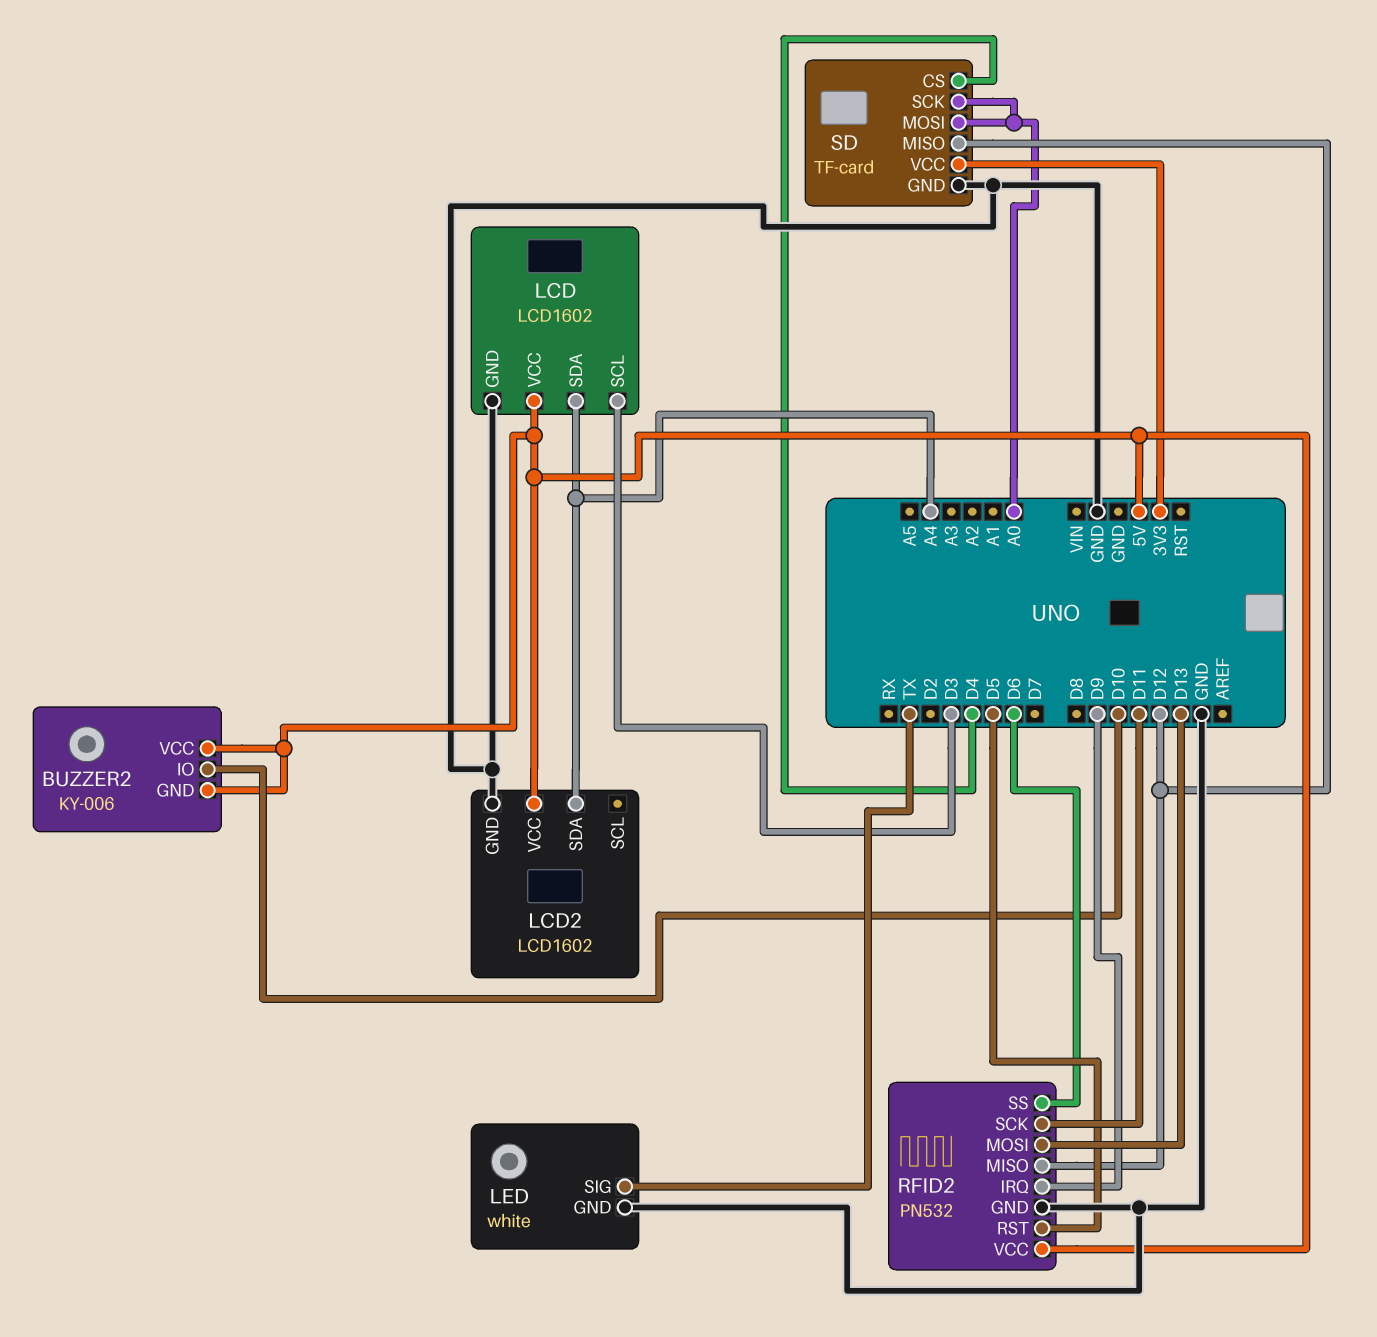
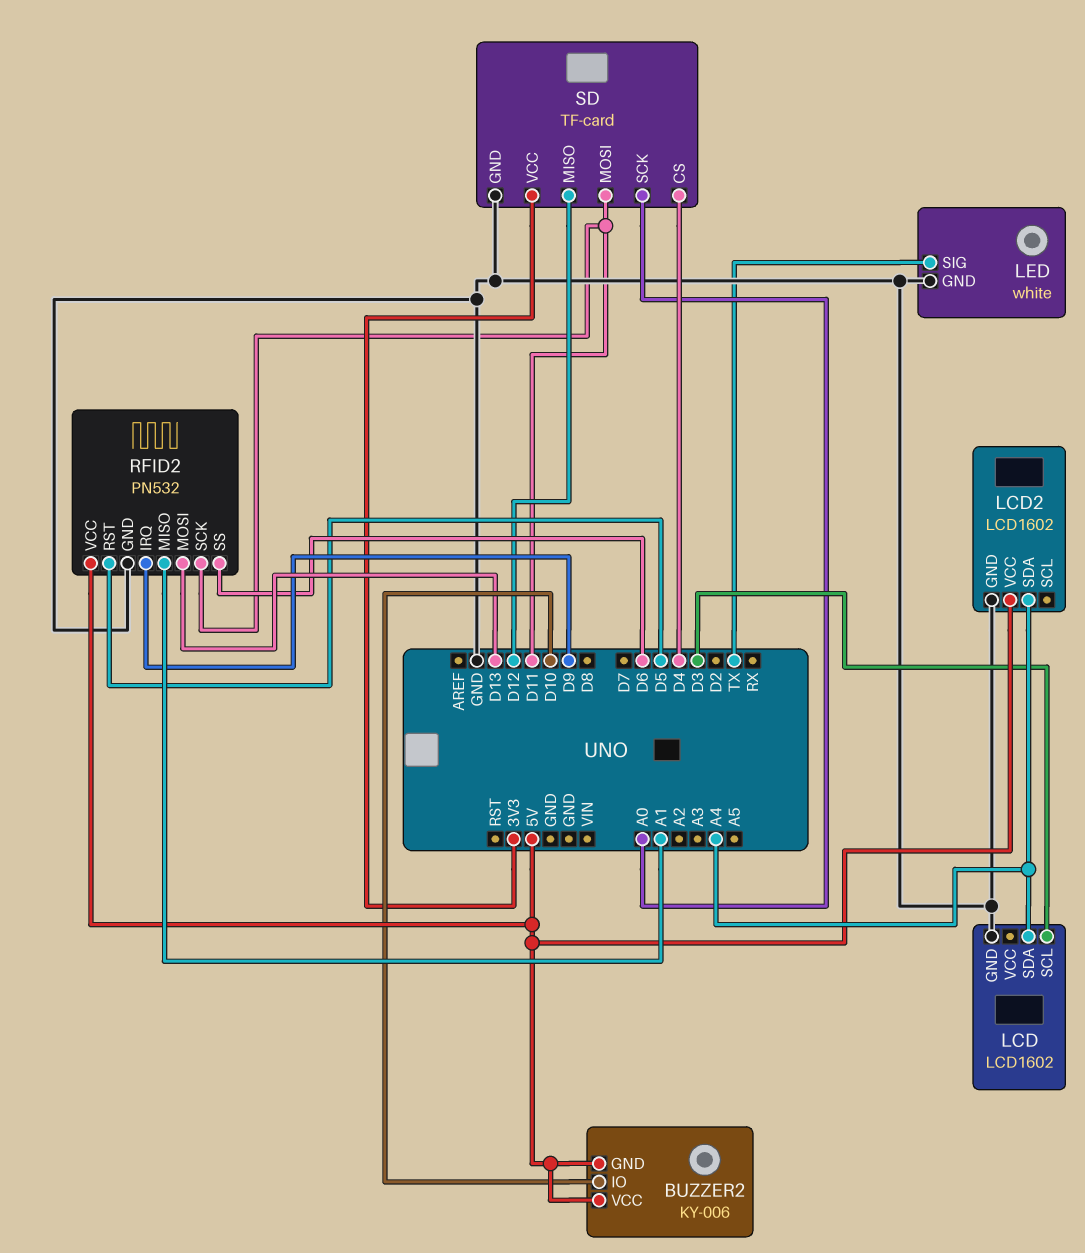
LCD pin VCC: 5V -> none
RFID2 pin MISO: D12 -> A1
SD pin MOSI: A0 -> D11

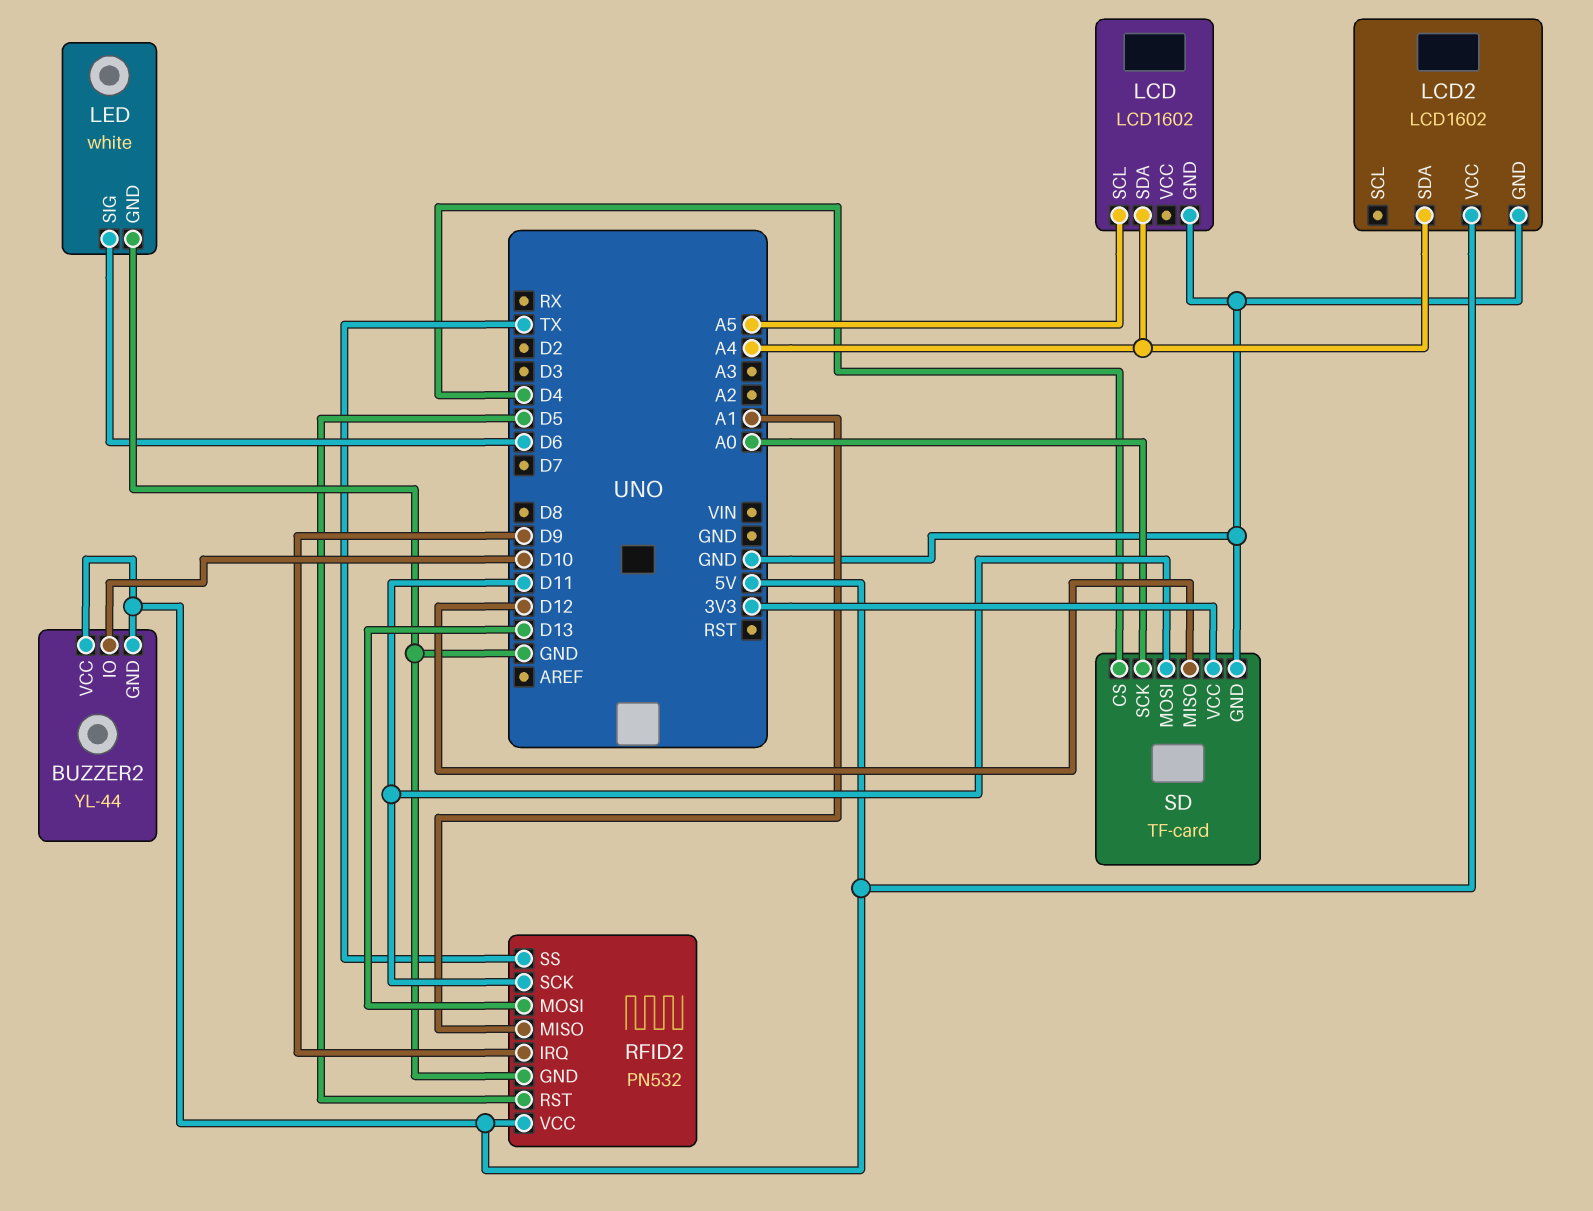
BUZZER2: KY-006 -> YL-44
LCD pin SCL: D3 -> A5
LED pin SIG: TX -> D6
RFID2 pin SS: D6 -> TX

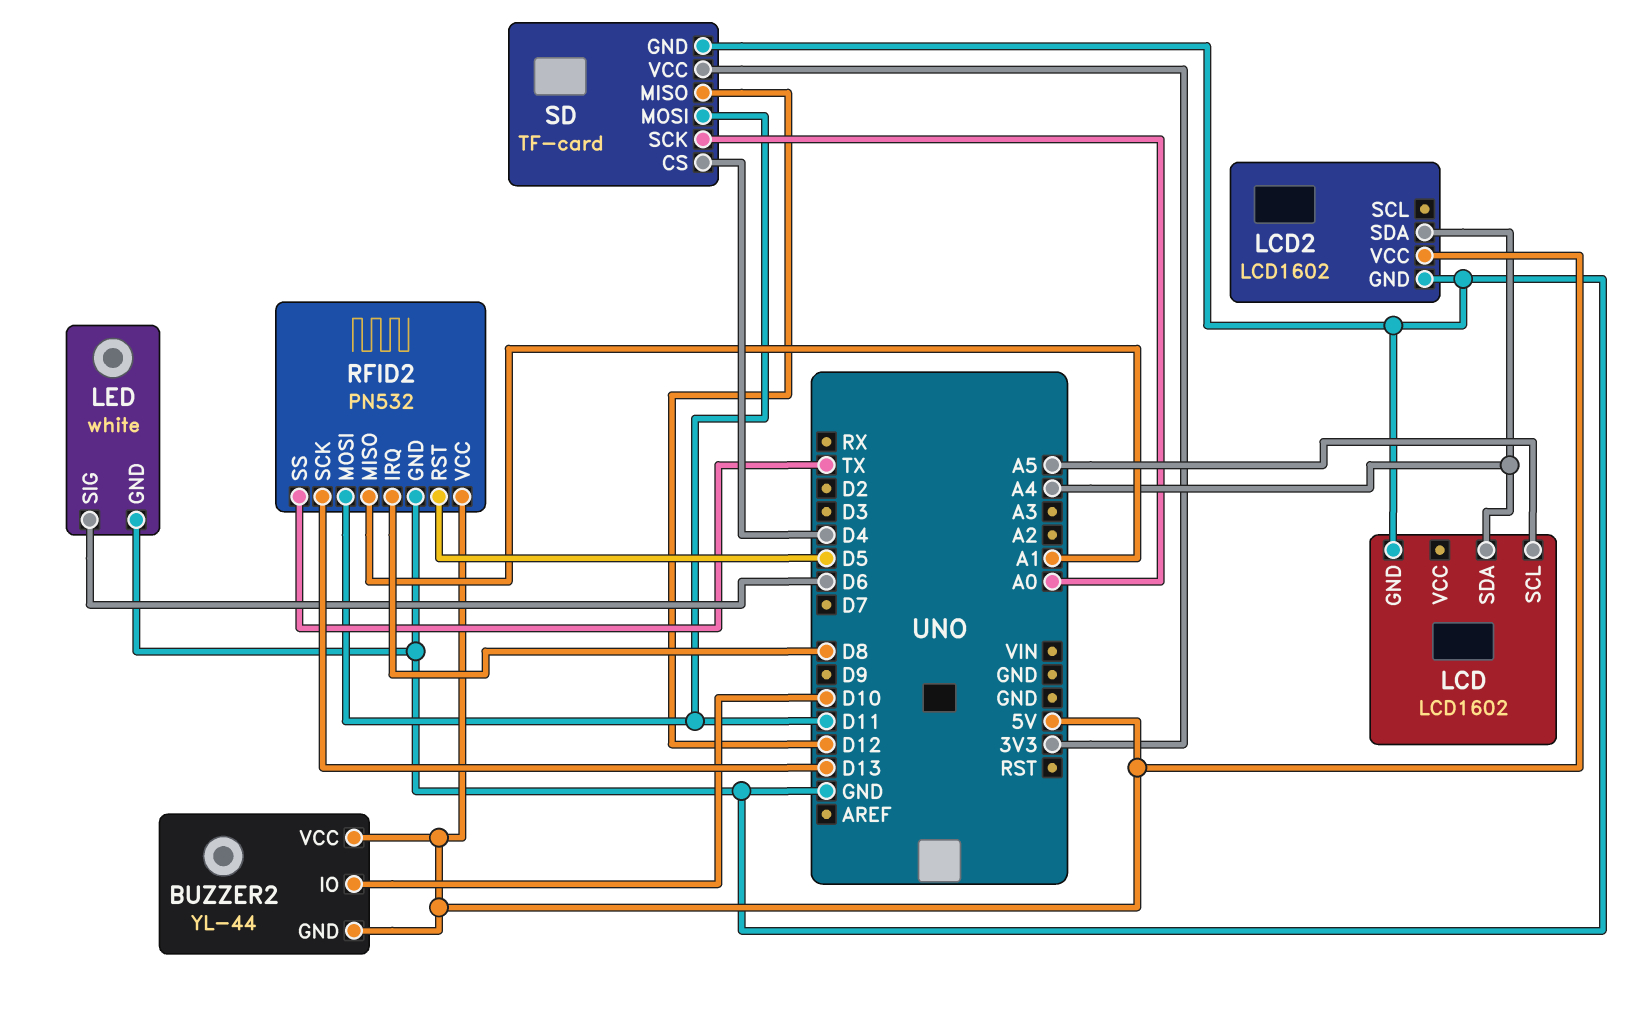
RFID2 pin IRQ: D9 -> D8
RFID2 pin MOSI: D13 -> D11
RFID2 pin SCK: D11 -> D13

